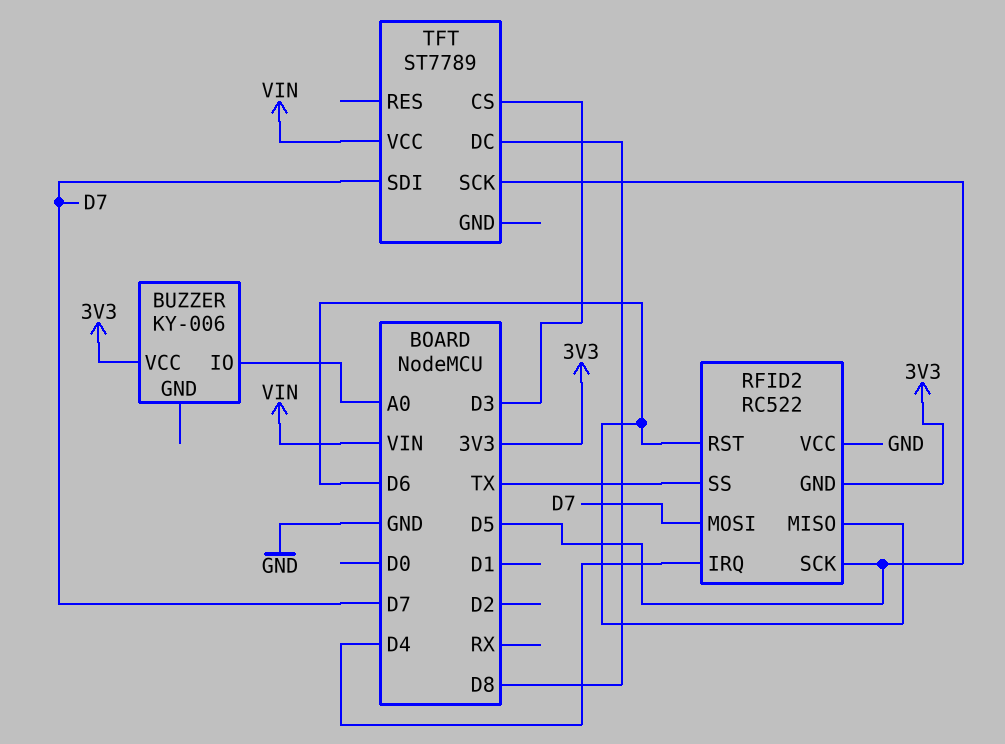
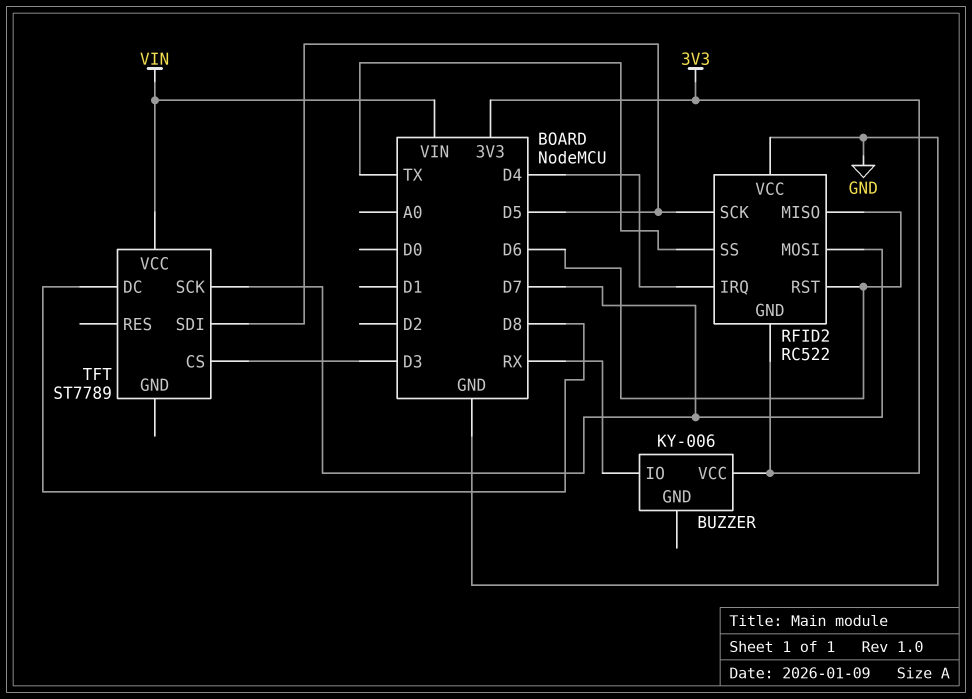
BUZZER pin IO: A0 -> RX
TFT pin SCK: D5 -> D7
TFT pin SDI: D7 -> D5

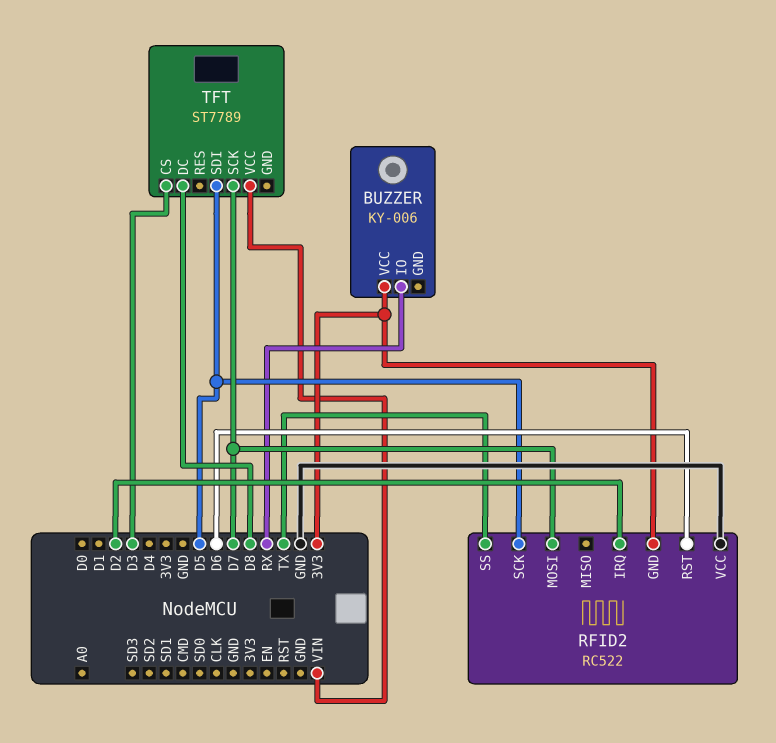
RFID2 pin IRQ: D4 -> D2
RFID2 pin MISO: D6 -> none

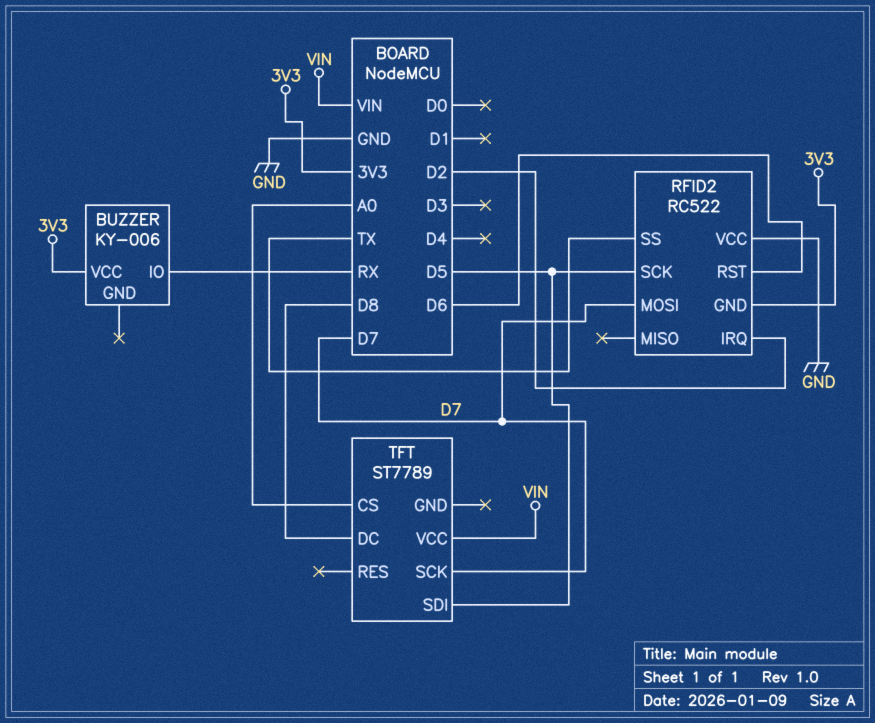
TFT pin CS: D3 -> A0

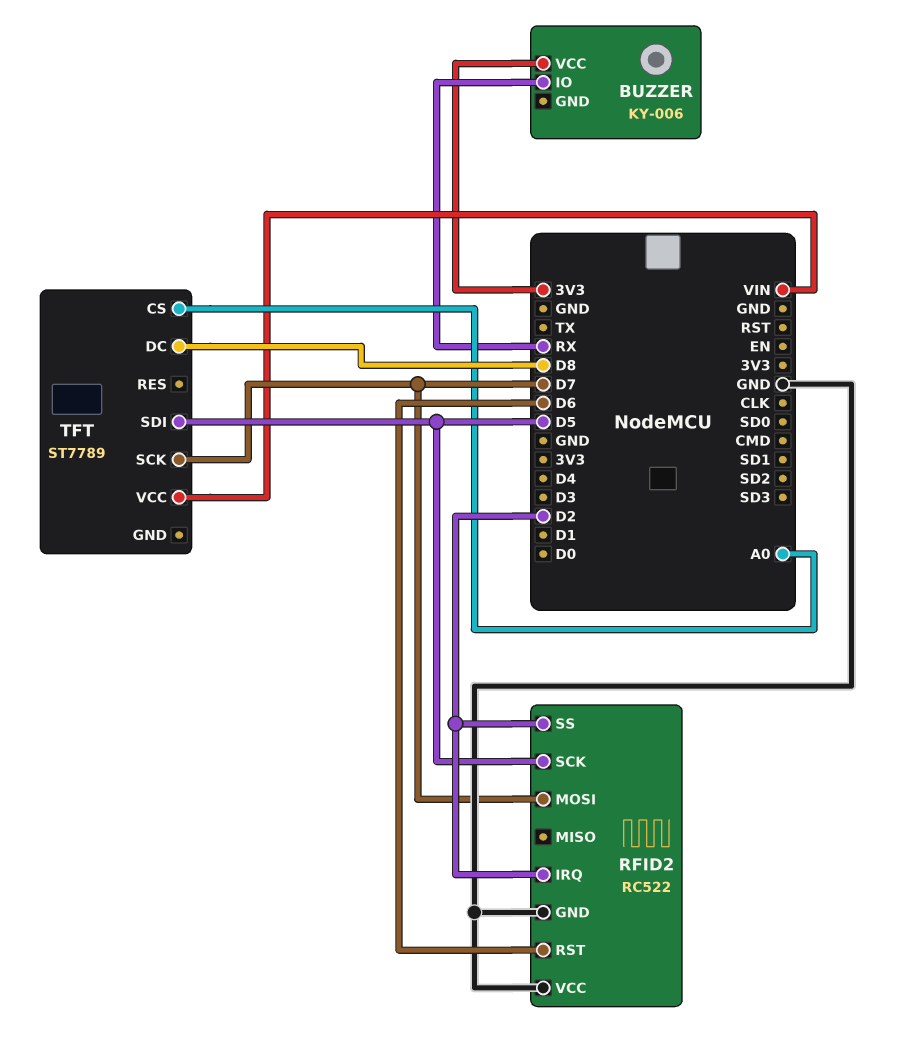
RFID2 pin GND: 3V3 -> GND
RFID2 pin SS: TX -> D2

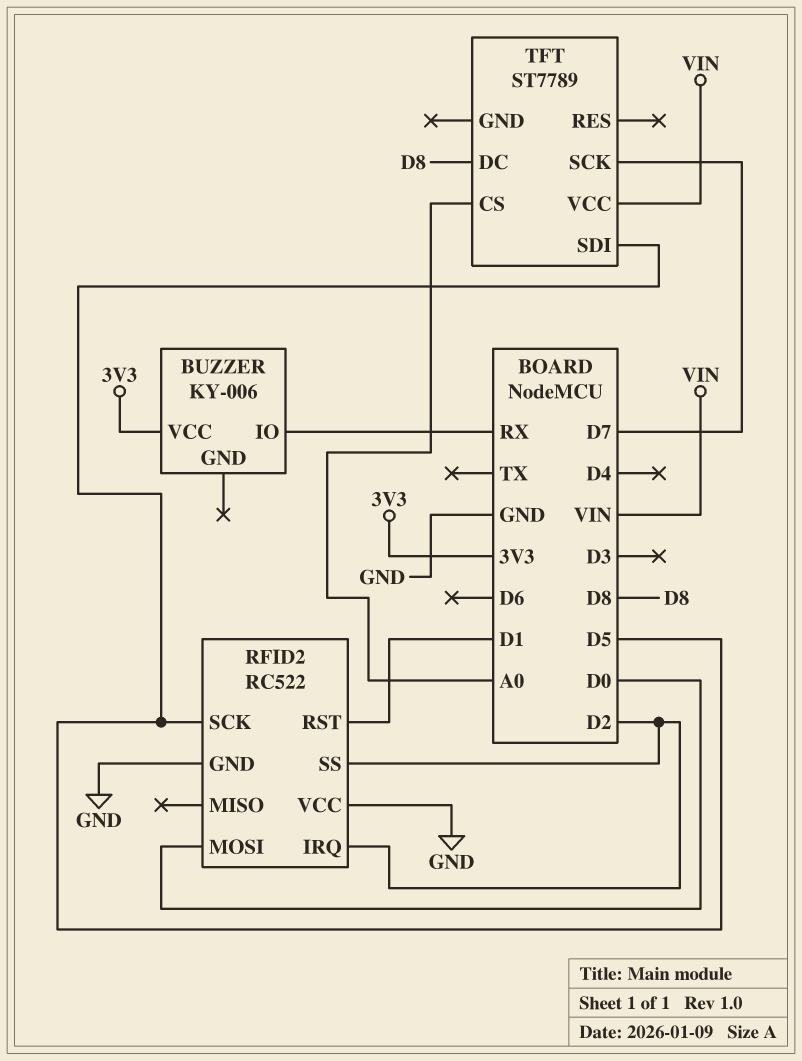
RFID2 pin MOSI: D7 -> D0
RFID2 pin RST: D6 -> D1

